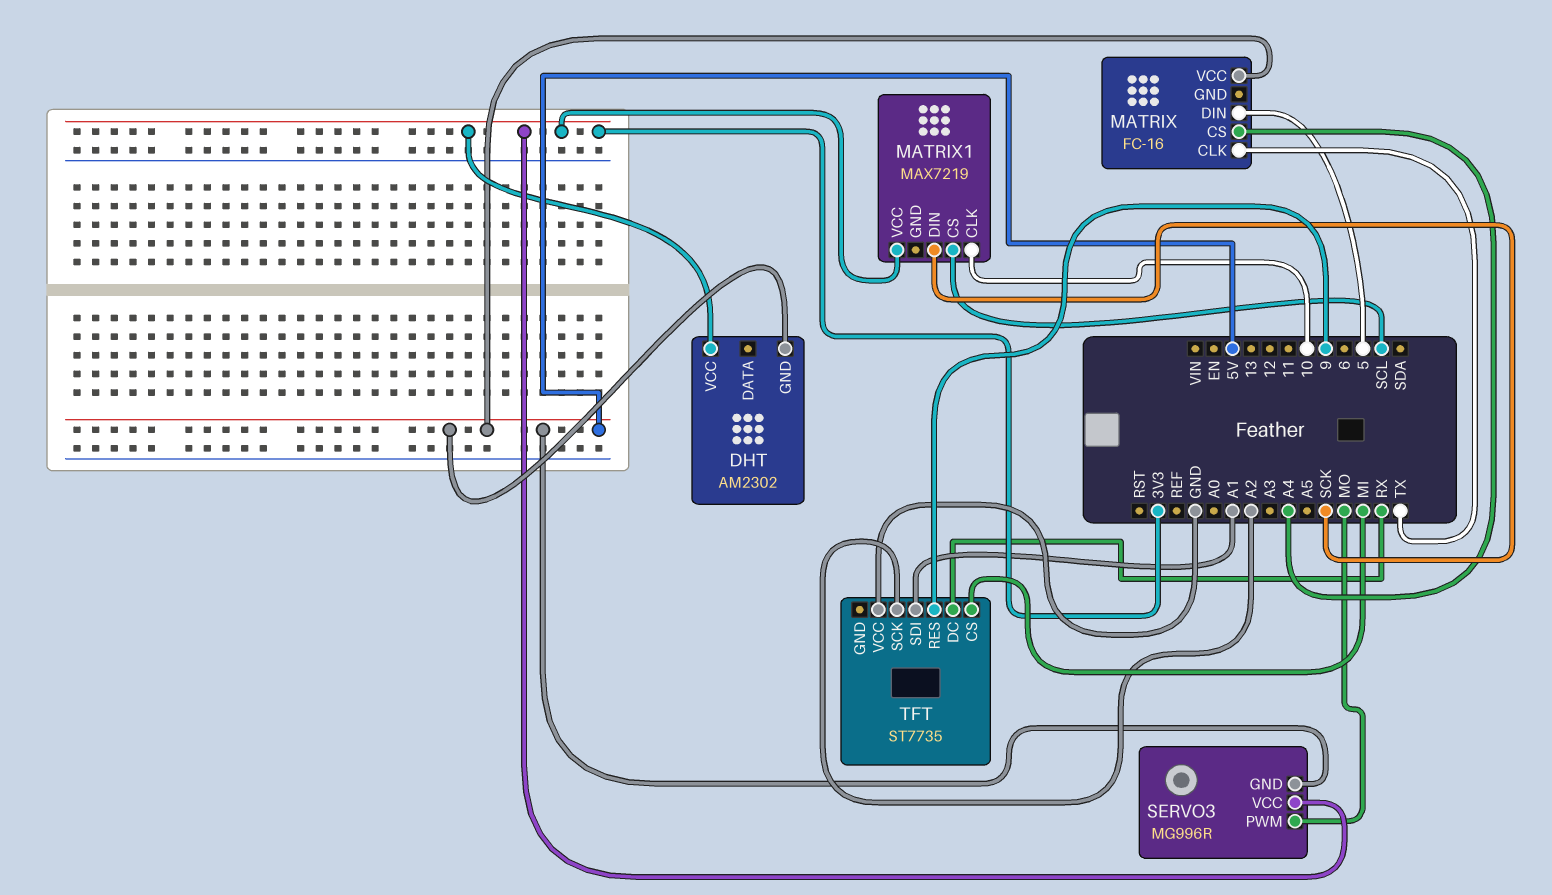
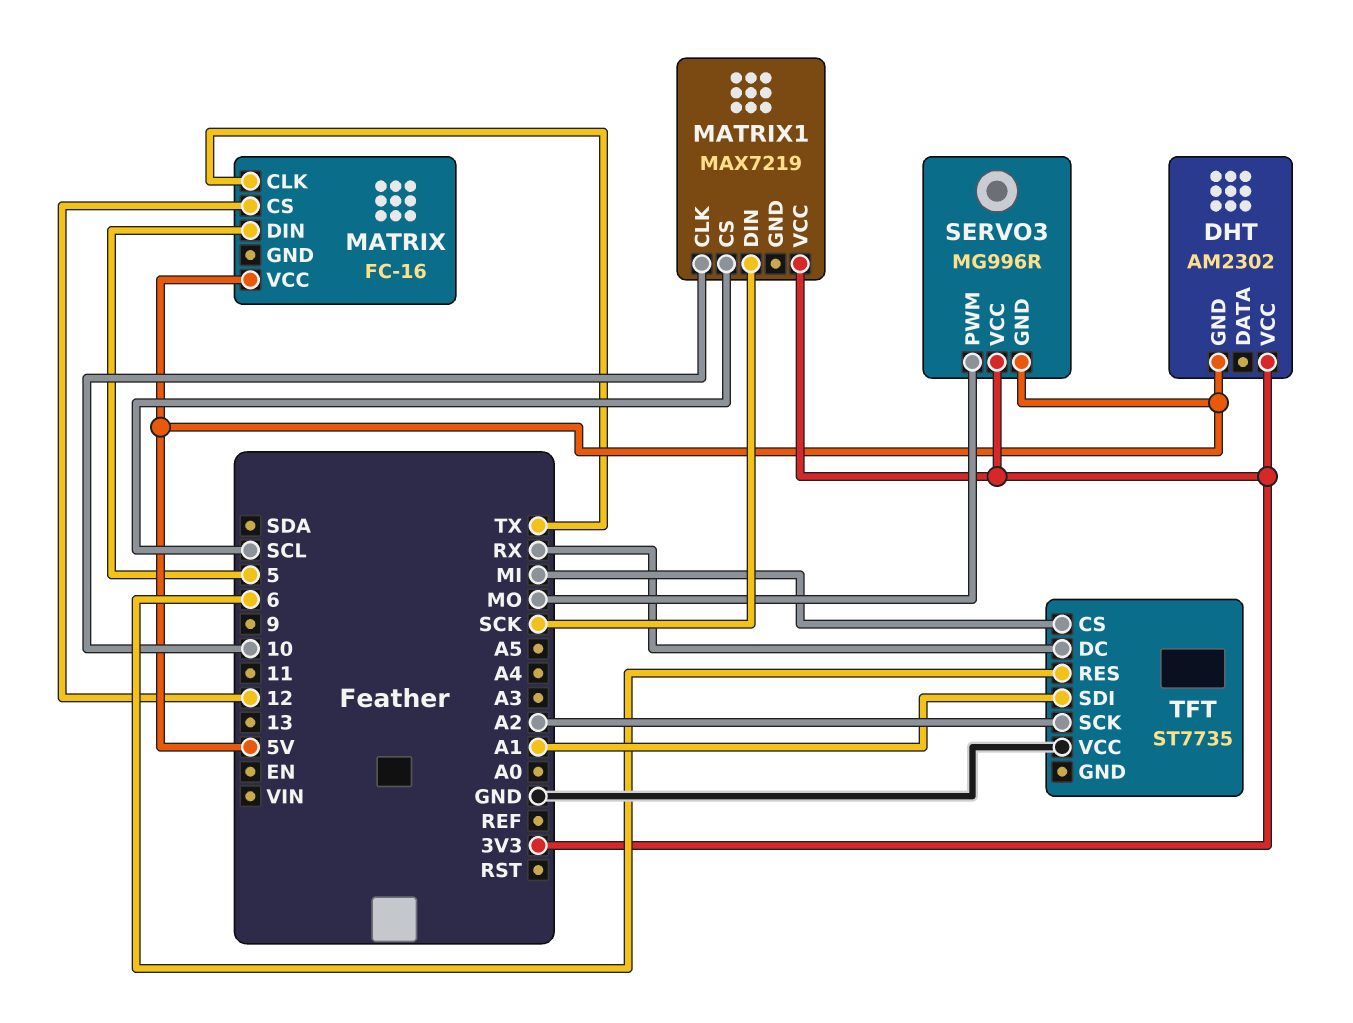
MATRIX pin CS: A4 -> 12
TFT pin RES: 9 -> 6

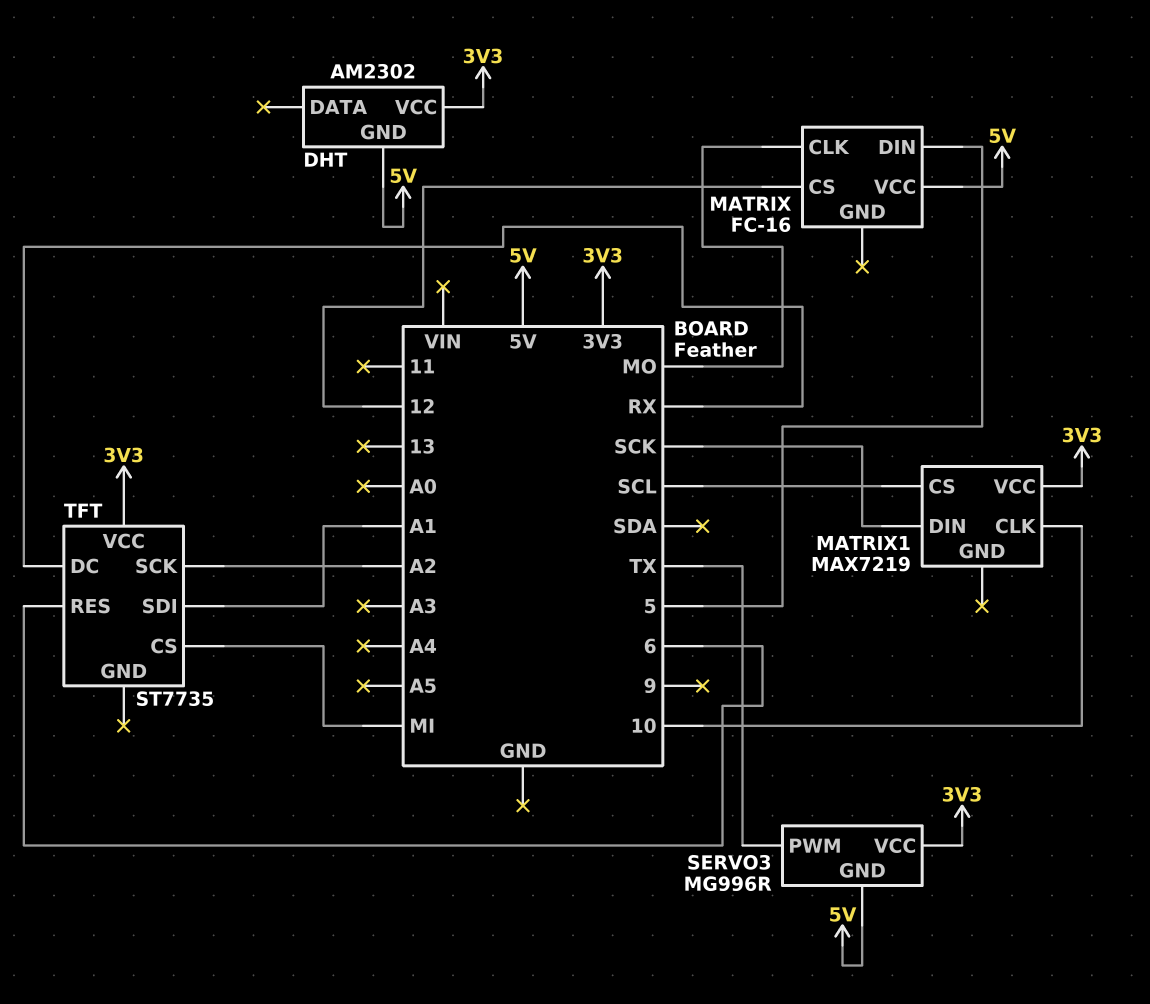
MATRIX pin CLK: TX -> MO
SERVO3 pin PWM: MO -> TX
TFT pin VCC: GND -> 3V3

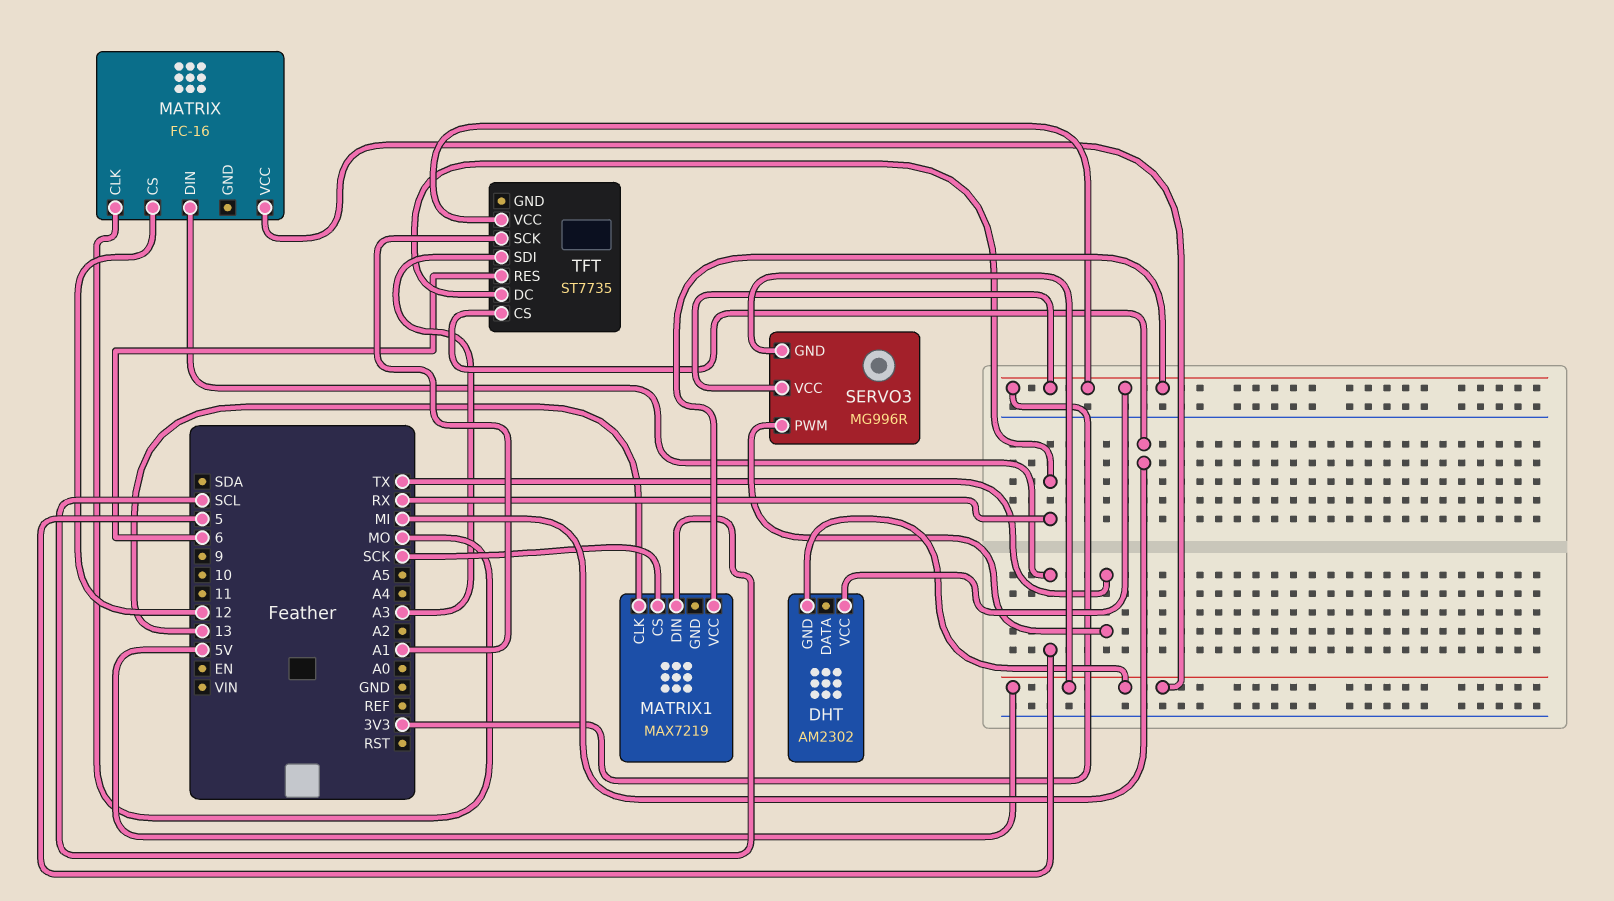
MATRIX1 pin CLK: 10 -> 13
MATRIX1 pin CS: SCL -> SCK
MATRIX1 pin DIN: SCK -> SCL
TFT pin SCK: A2 -> A1
TFT pin SDI: A1 -> A3

